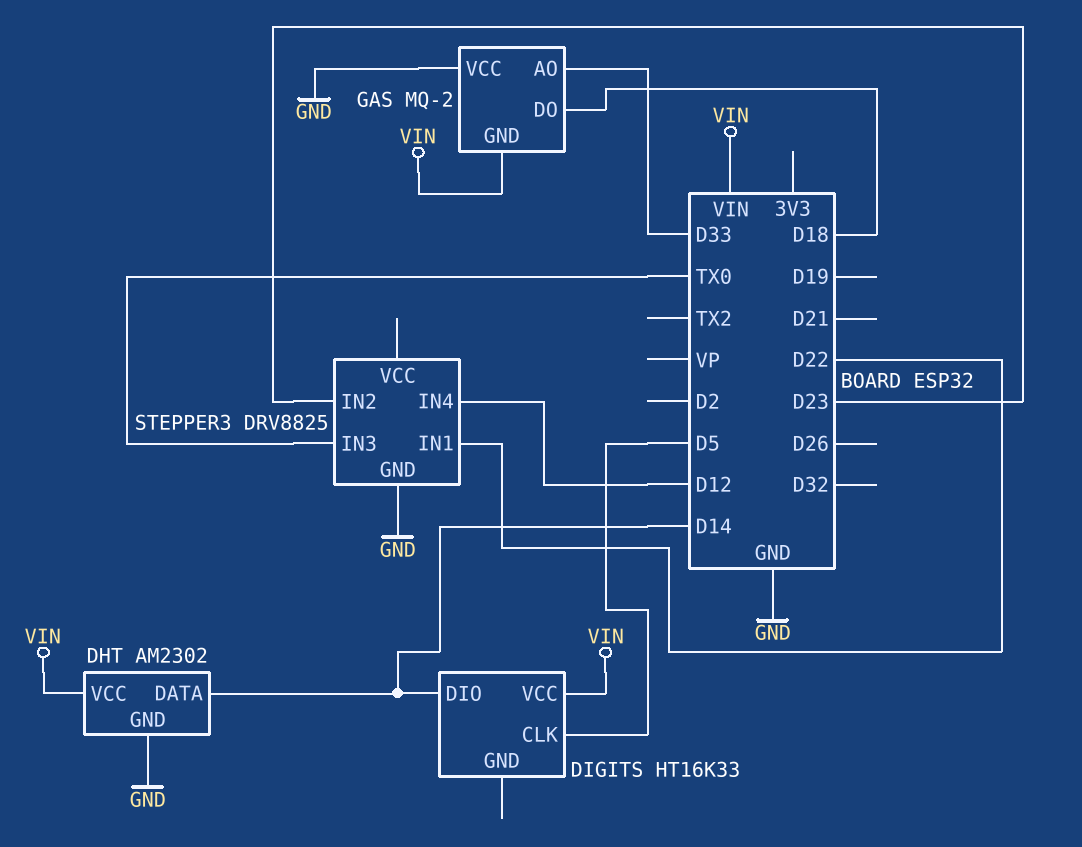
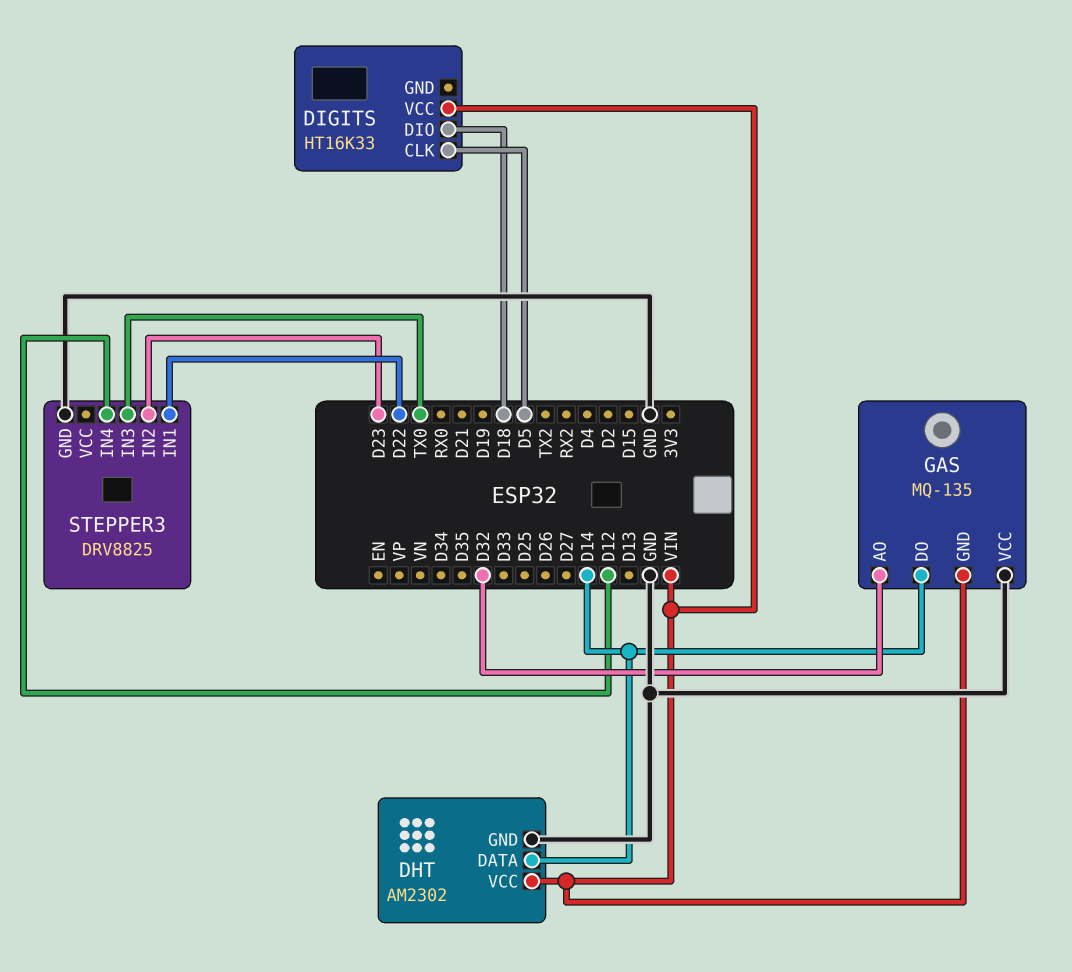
DIGITS pin DIO: D14 -> D18
GAS: MQ-2 -> MQ-135
GAS pin AO: D33 -> D32
GAS pin DO: D18 -> D14

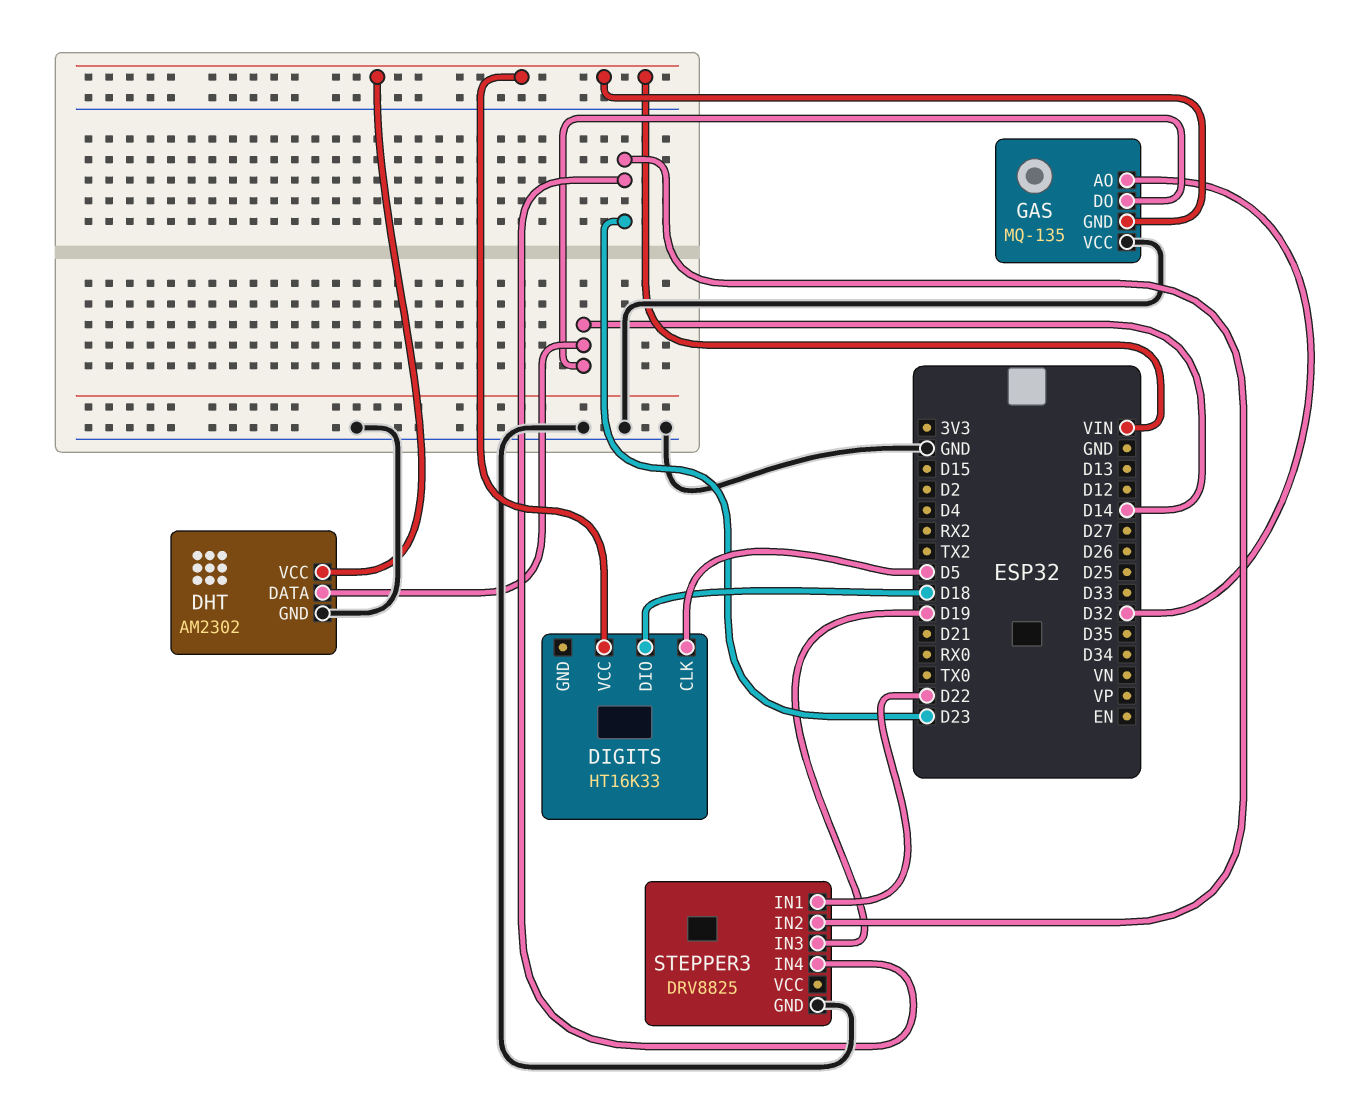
STEPPER3 pin IN3: TX0 -> D19
STEPPER3 pin IN4: D12 -> D23

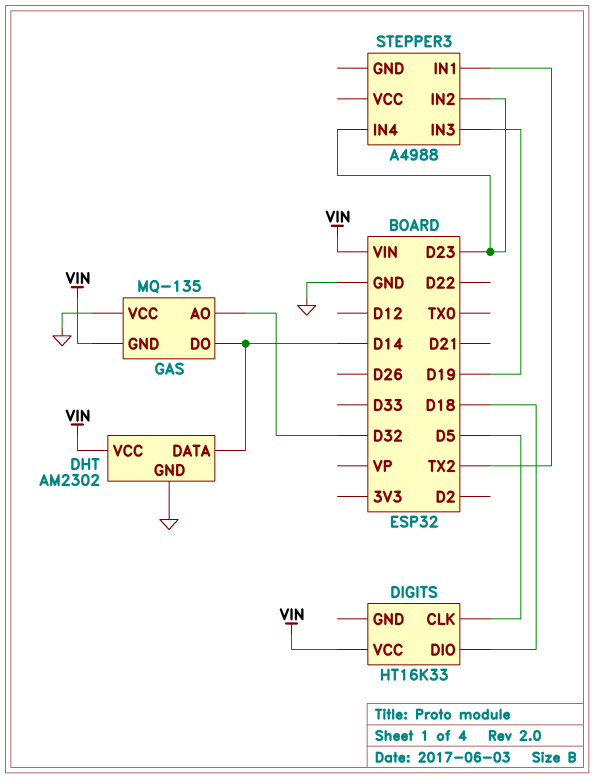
STEPPER3: DRV8825 -> A4988
STEPPER3 pin GND: GND -> none
STEPPER3 pin IN1: D22 -> TX2

